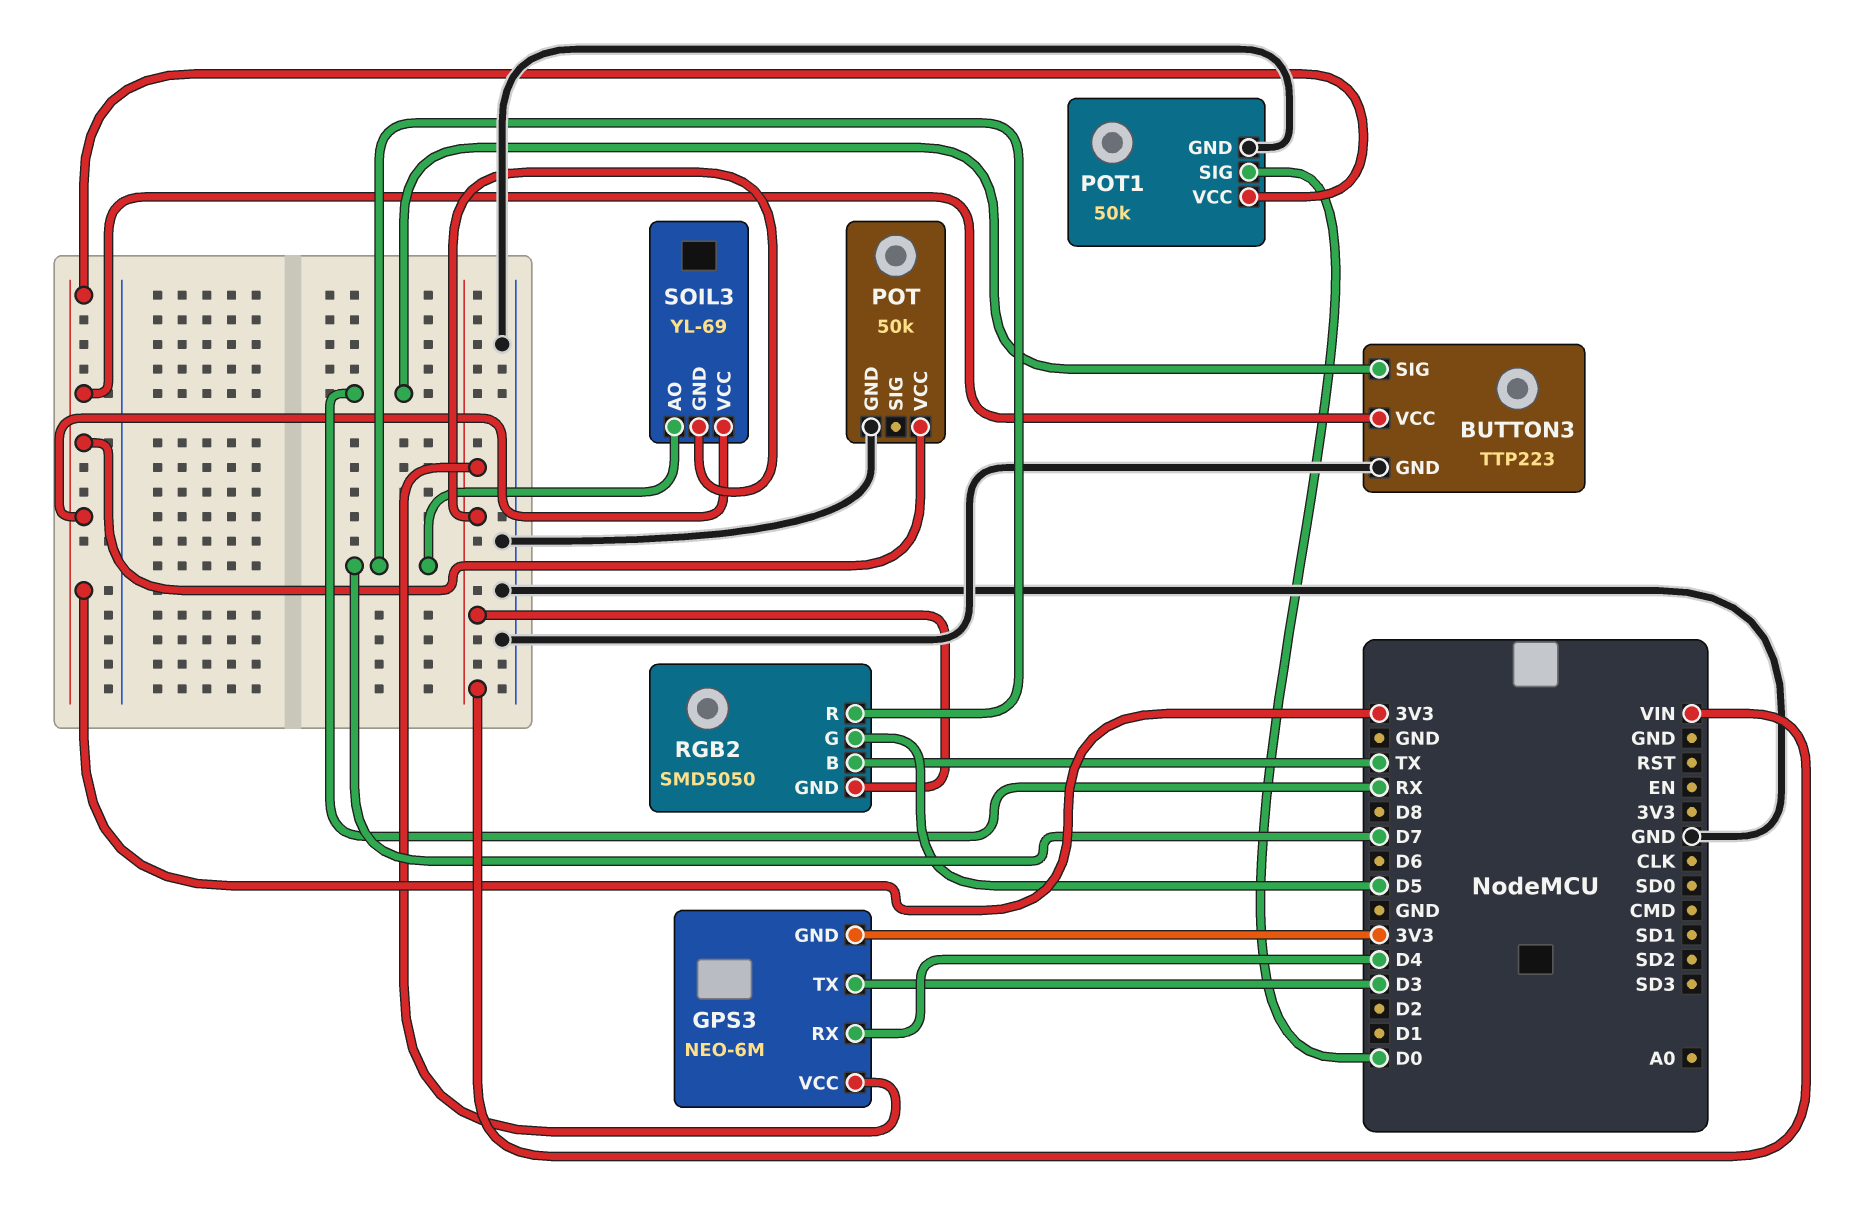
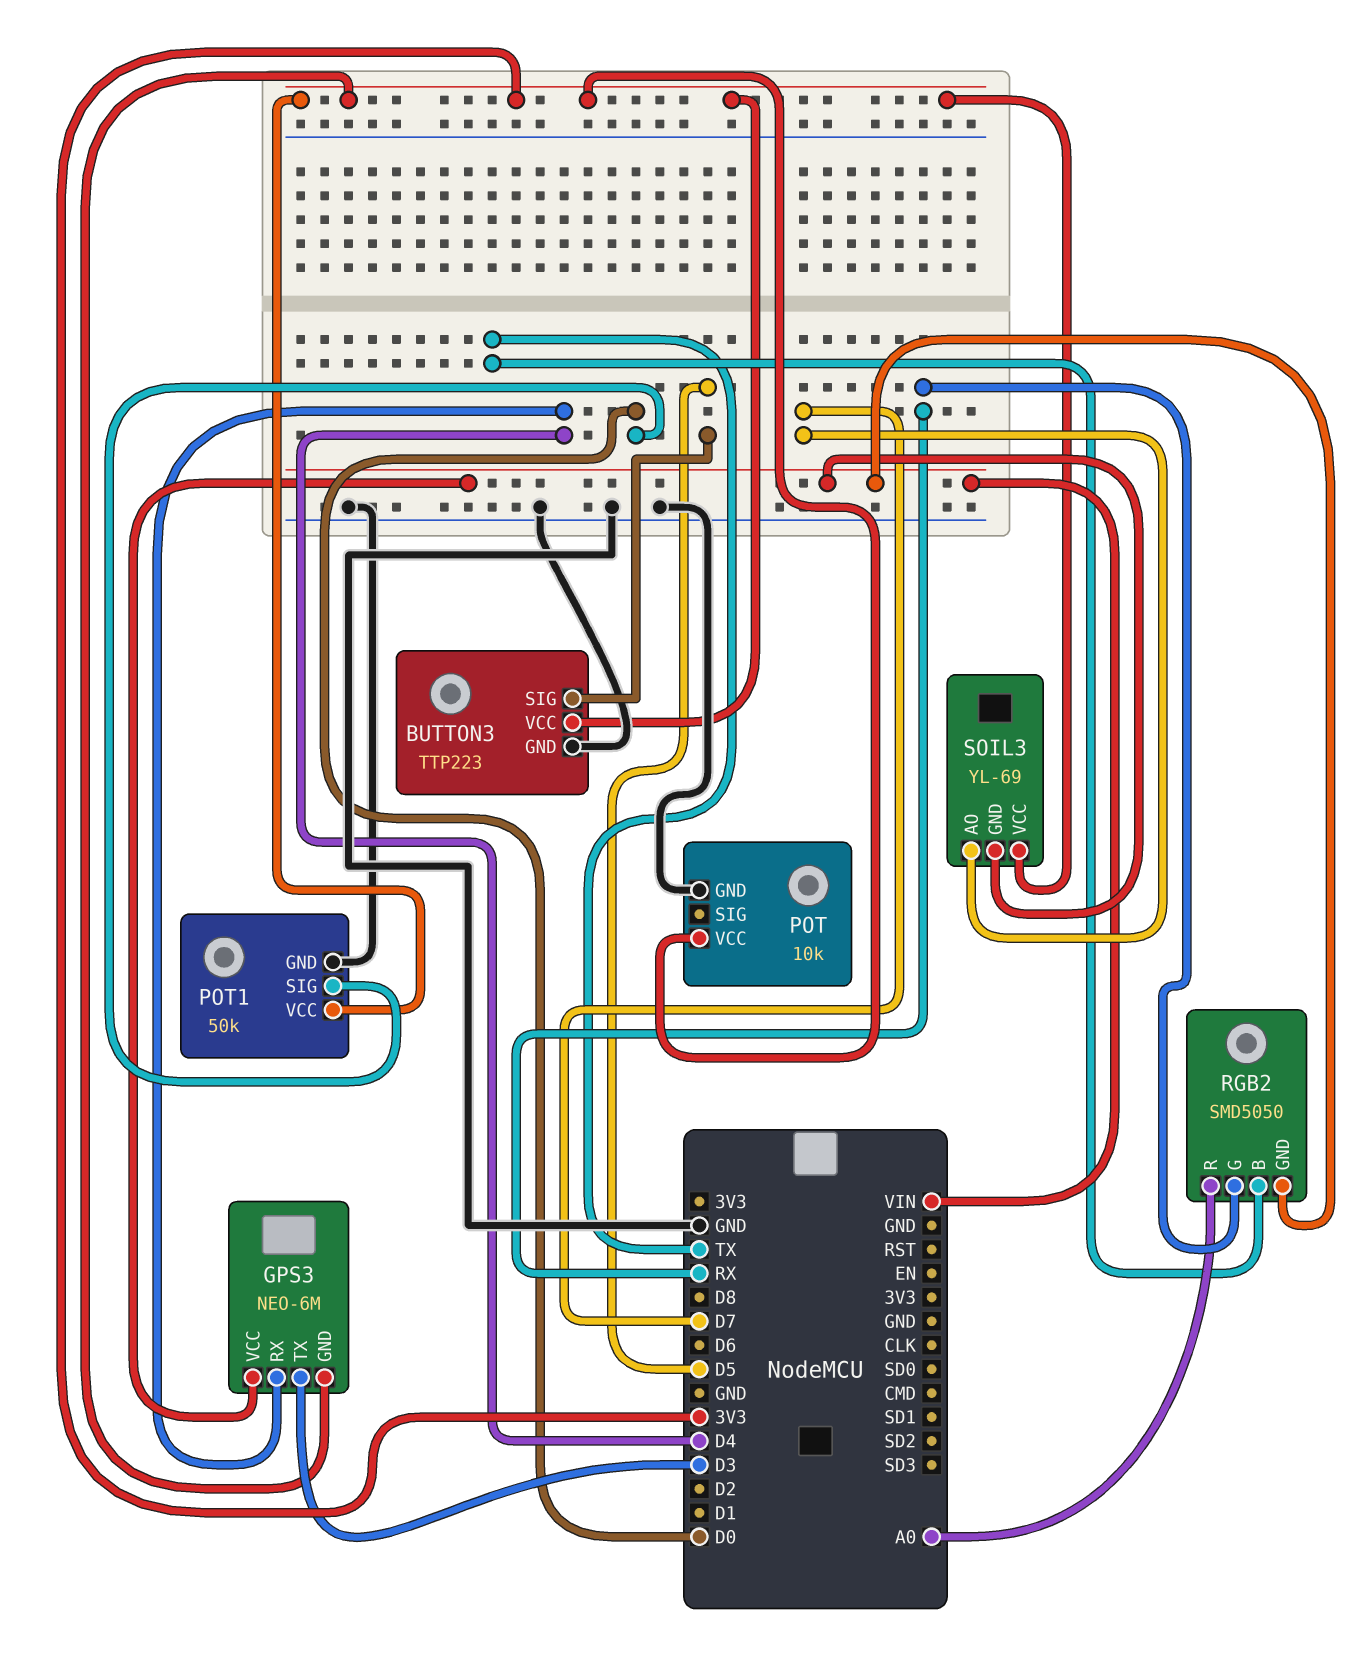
BUTTON3 pin SIG: RX -> D5
POT: 50k -> 10k
RGB2 pin G: D5 -> RX
RGB2 pin R: D7 -> A0

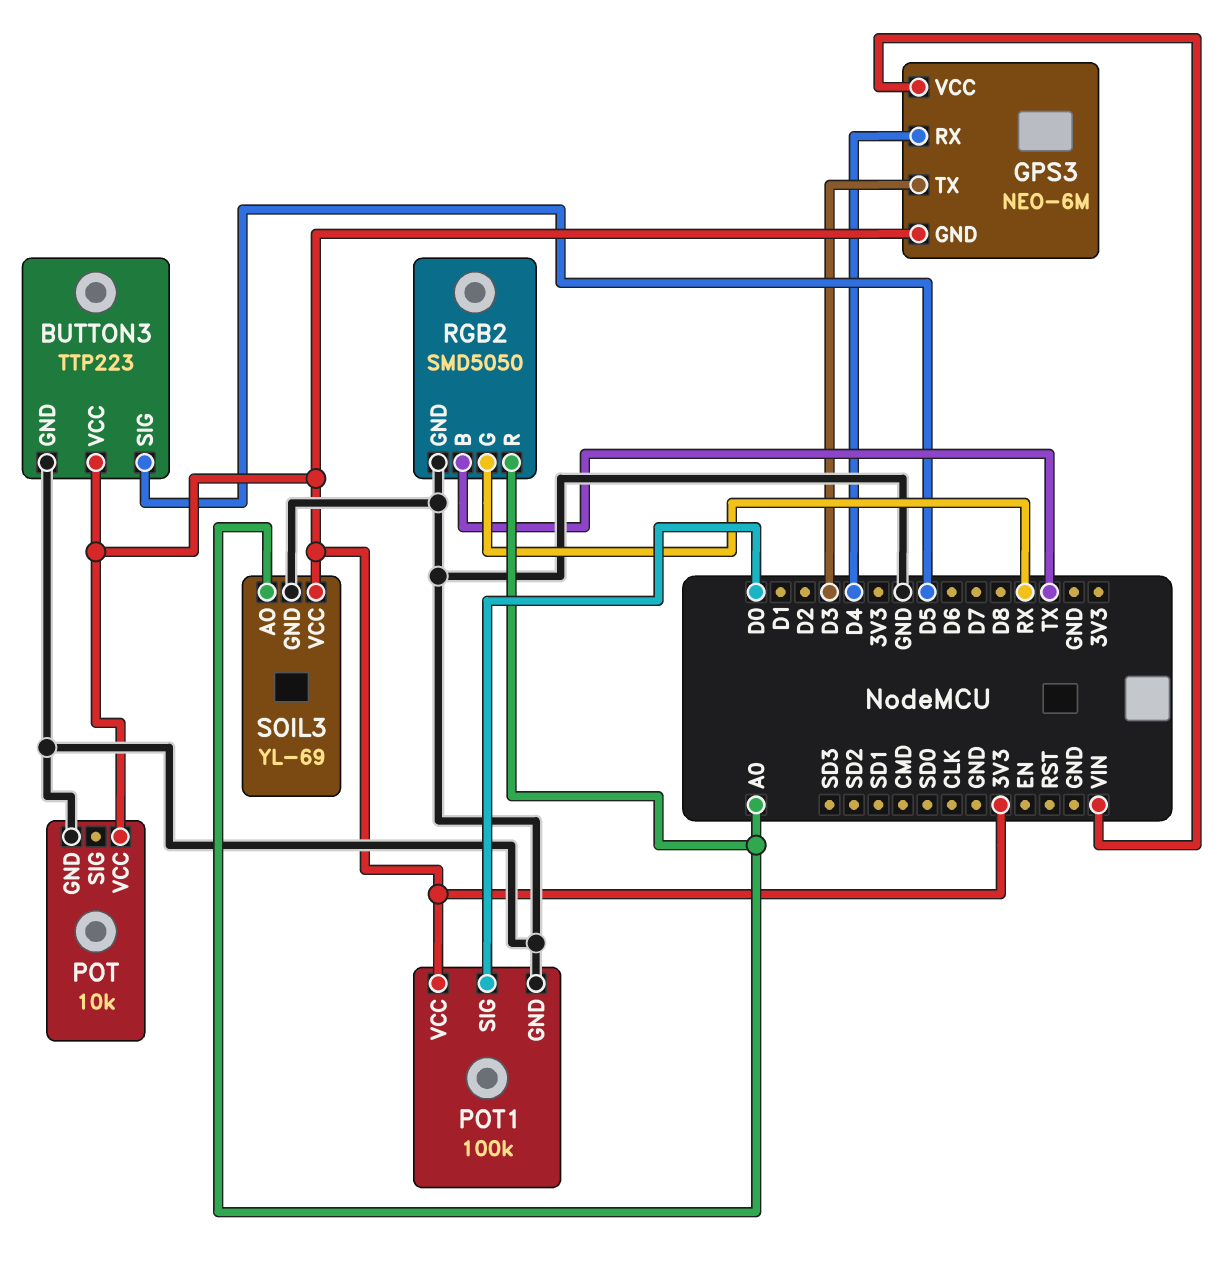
POT1: 50k -> 100k
RGB2 pin GND: VIN -> GND
SOIL3 pin AO: D7 -> A0
SOIL3 pin GND: VIN -> GND

